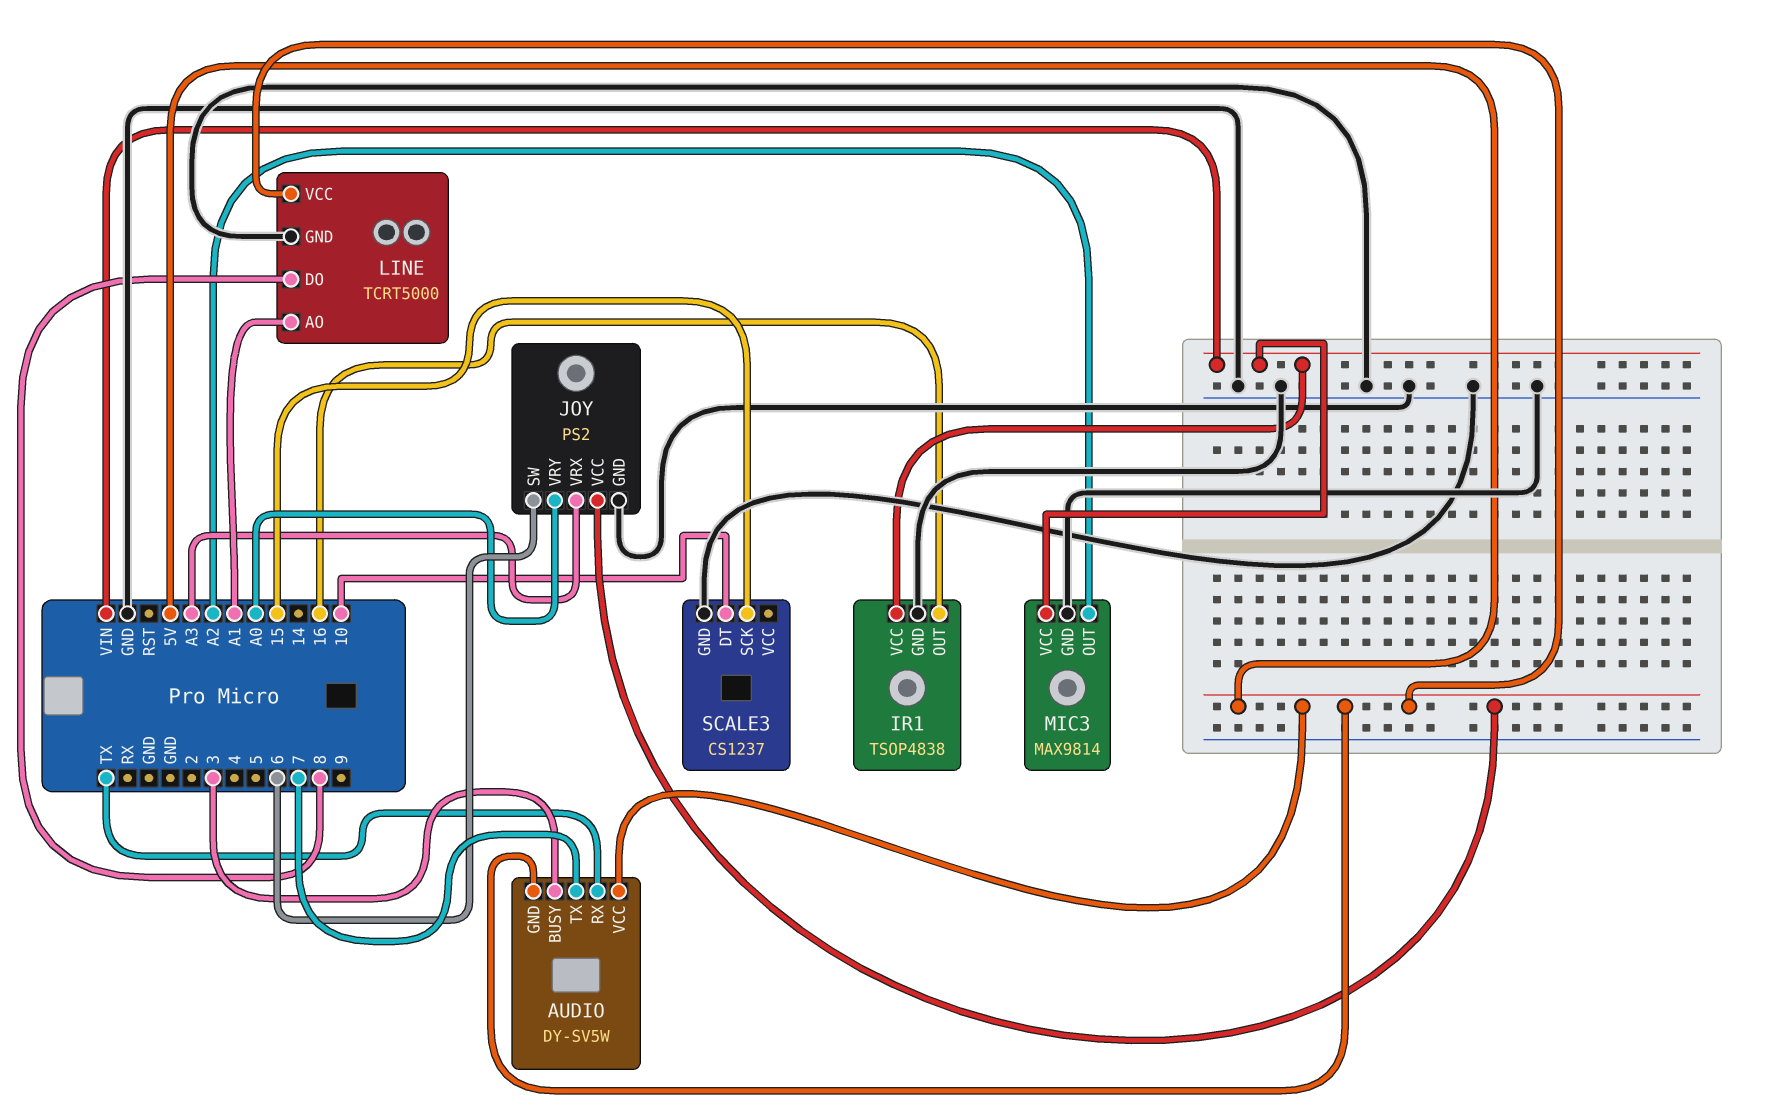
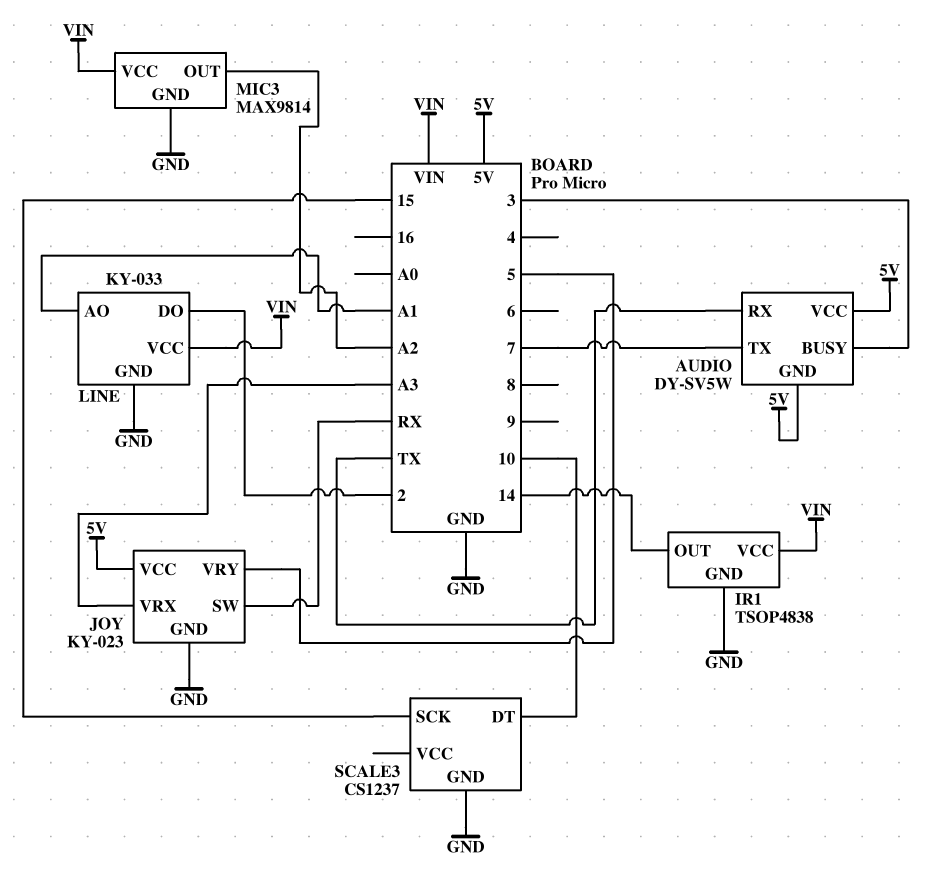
IR1 pin OUT: 16 -> 14
JOY: PS2 -> KY-023
JOY pin SW: 6 -> RX
JOY pin VRY: A0 -> 5
LINE: TCRT5000 -> KY-033
LINE pin DO: 8 -> 2
LINE pin VCC: 5V -> VIN

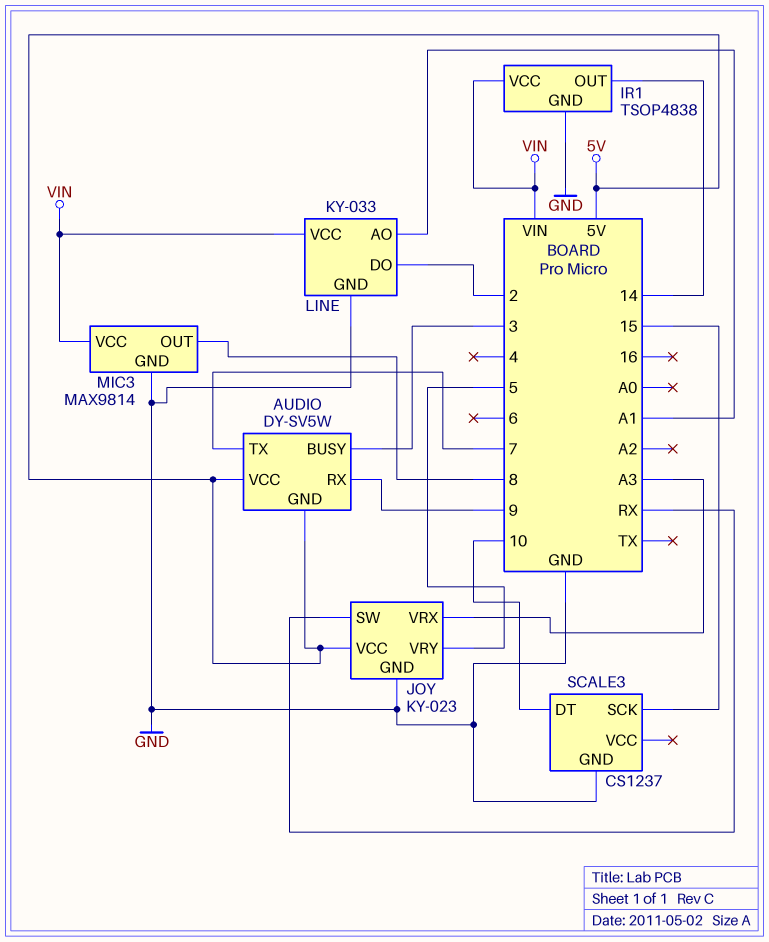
AUDIO pin RX: TX -> 9
MIC3 pin OUT: A2 -> 8

